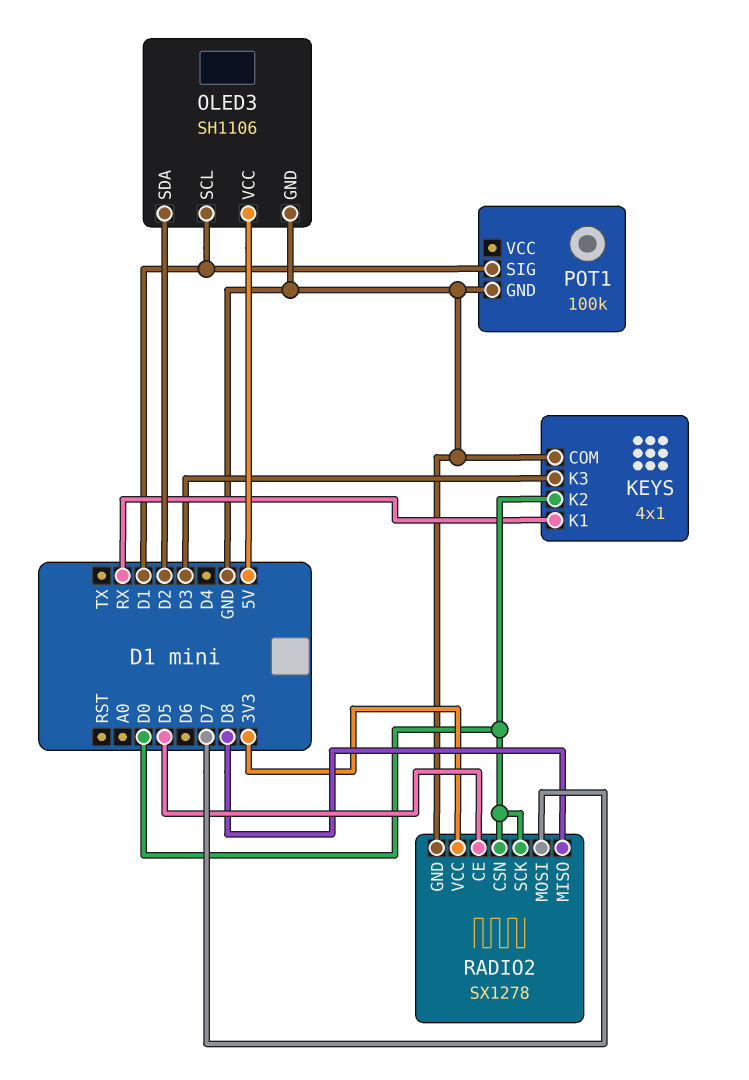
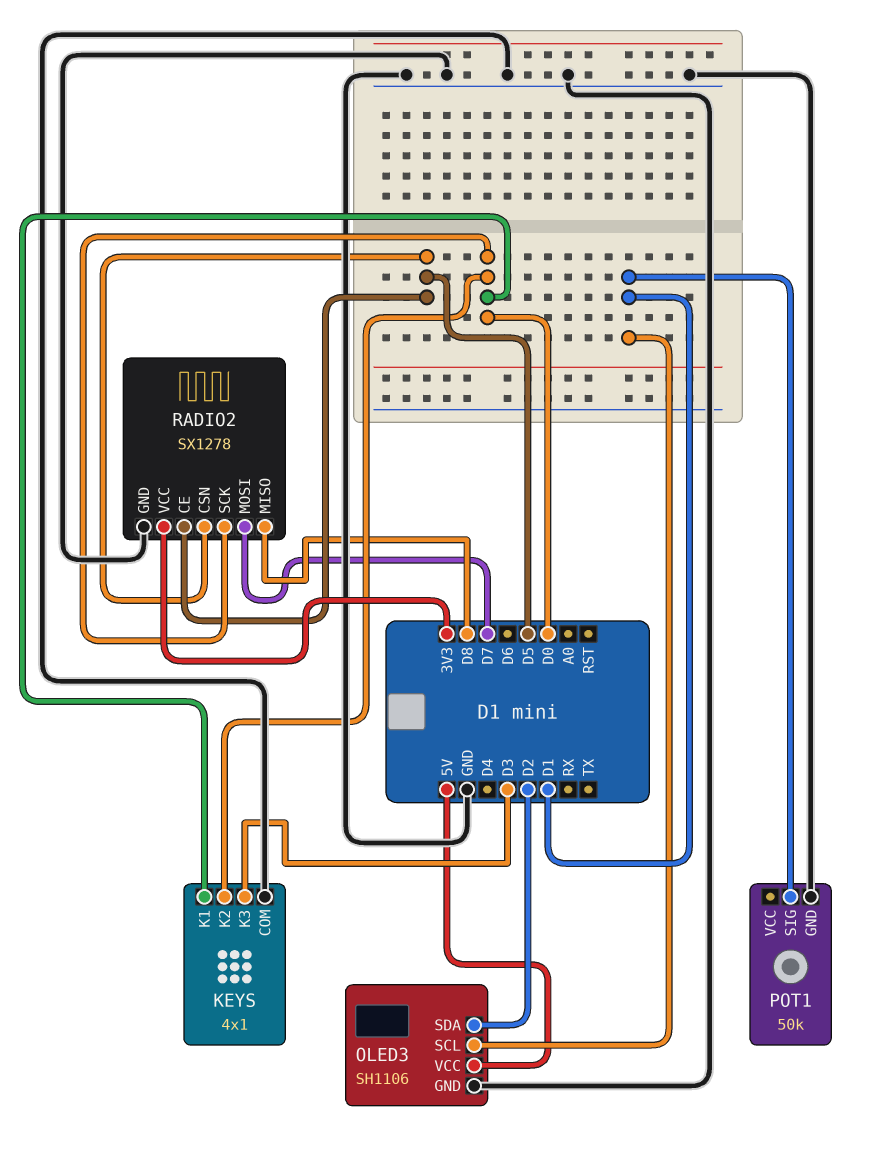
KEYS pin K1: RX -> D0
POT1: 100k -> 50k
RADIO2 pin CSN: D0 -> D5

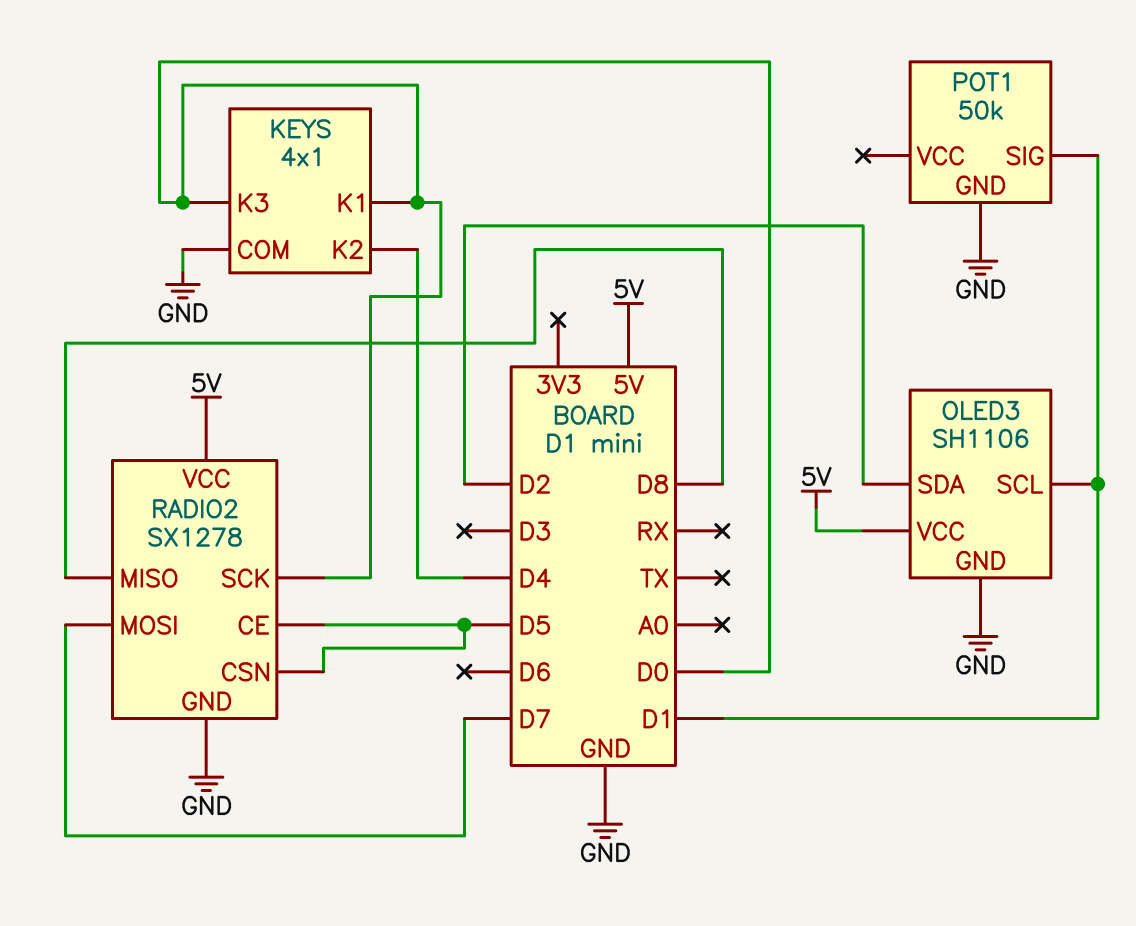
KEYS pin K2: D0 -> D4
KEYS pin K3: D3 -> D0
RADIO2 pin VCC: 3V3 -> 5V

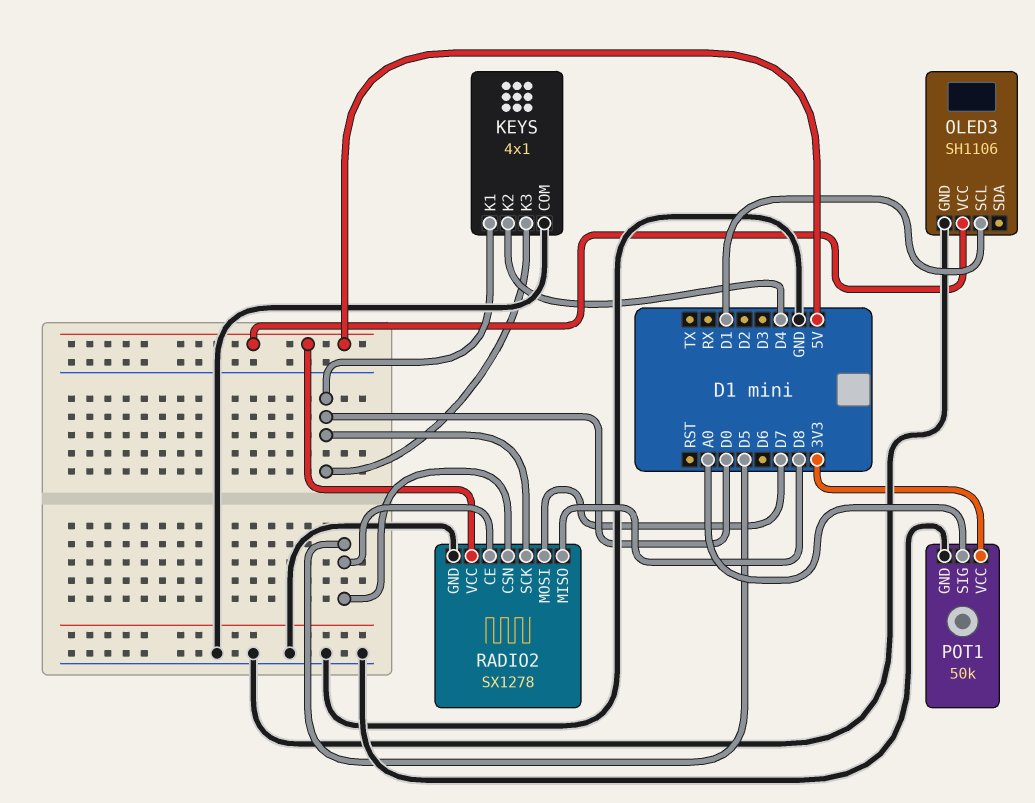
OLED3 pin SDA: D2 -> none
POT1 pin SIG: D1 -> A0
POT1 pin VCC: none -> 3V3

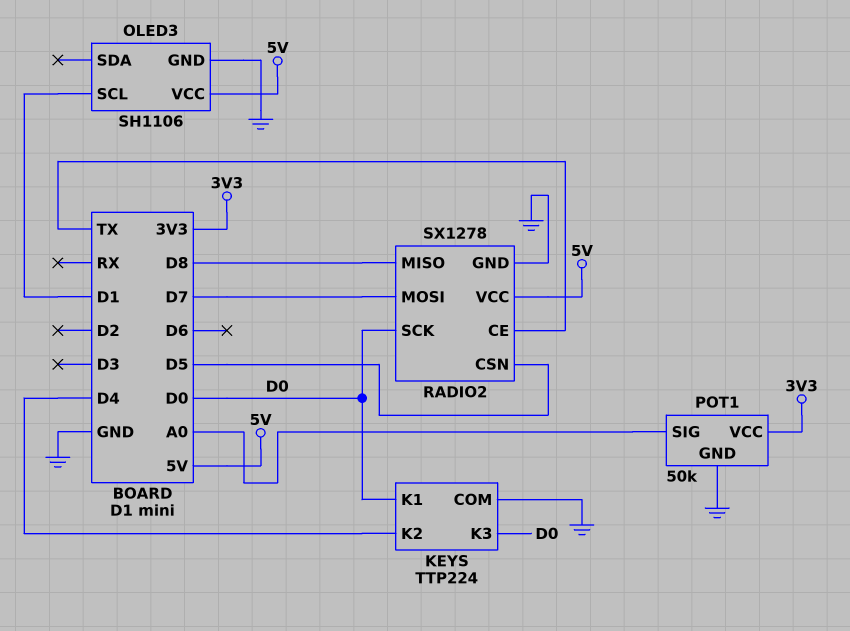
KEYS: 4x1 -> TTP224
RADIO2 pin CE: D5 -> TX

